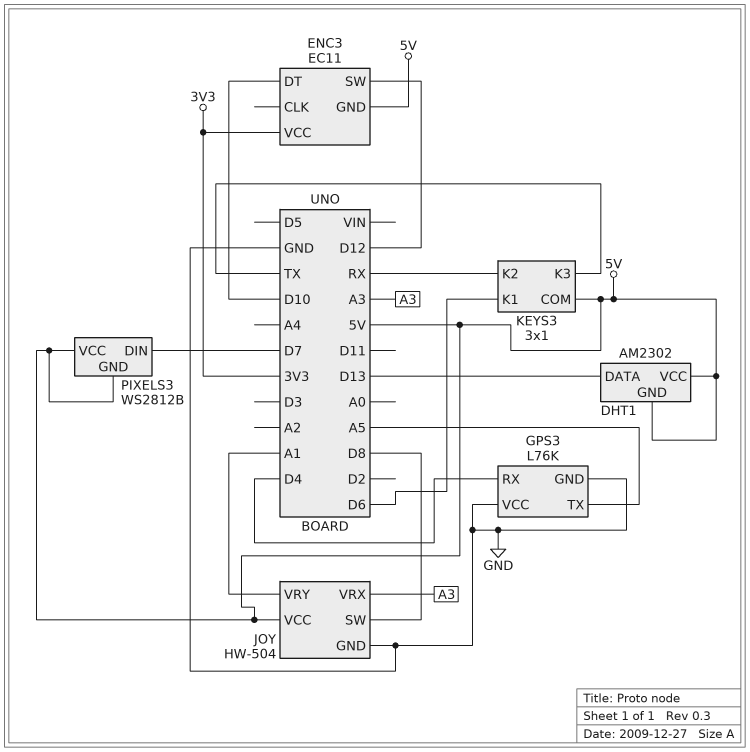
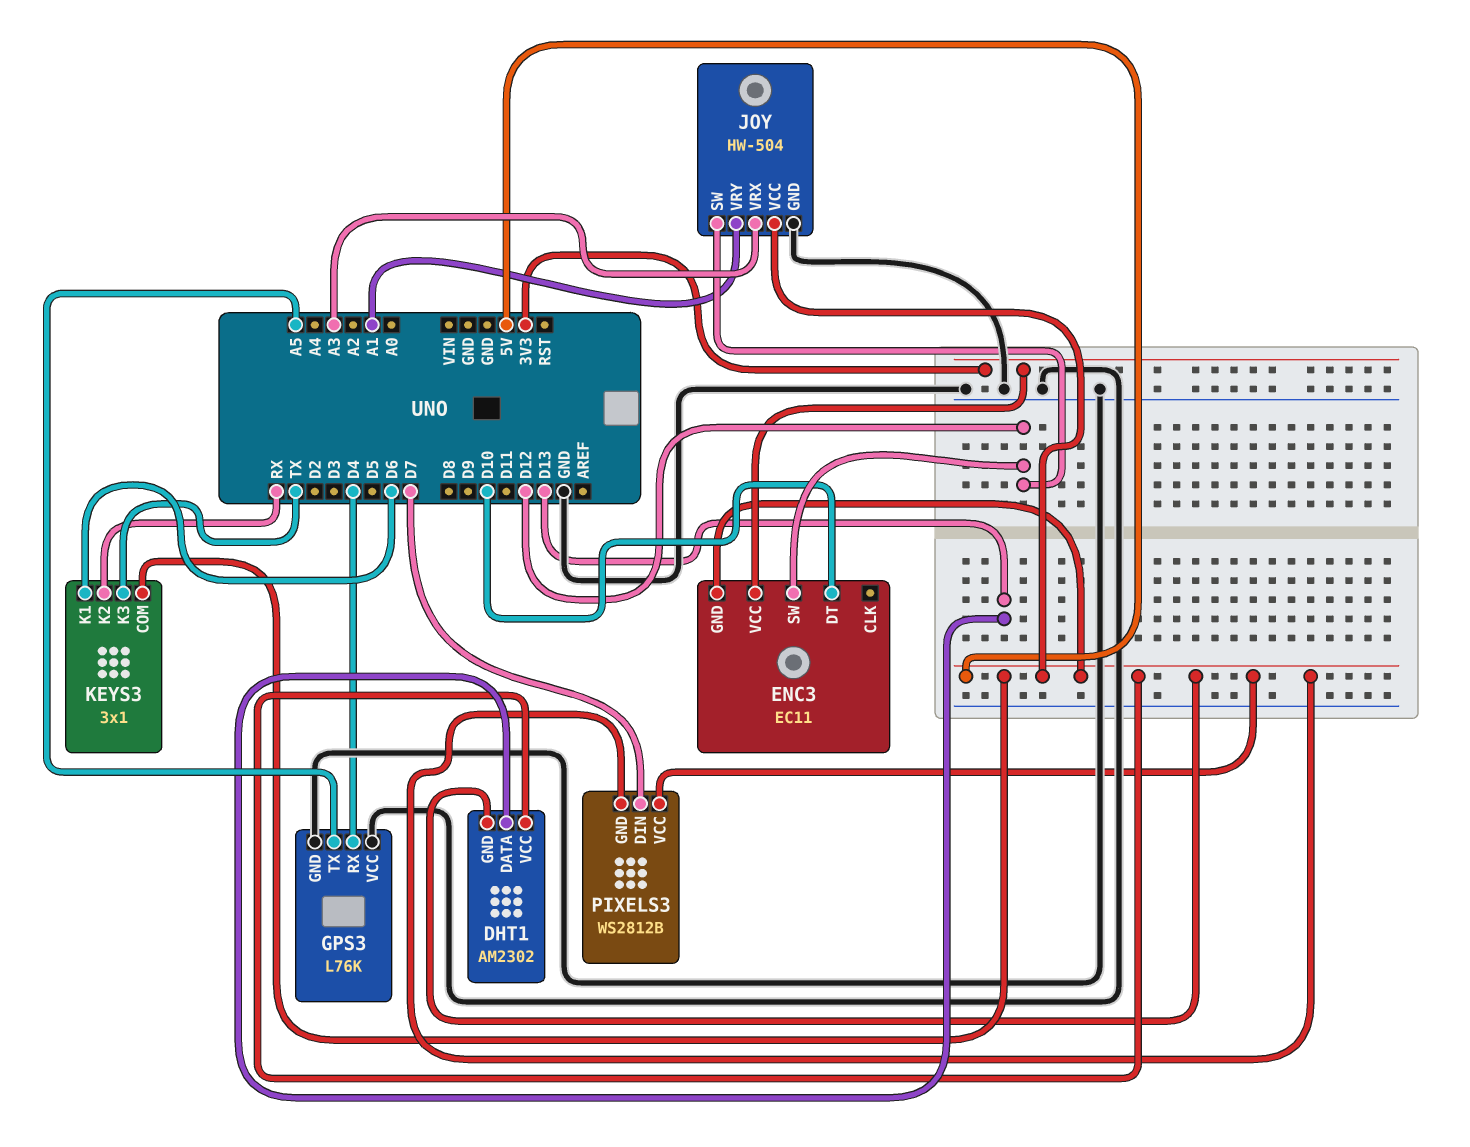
JOY pin SW: D8 -> D12

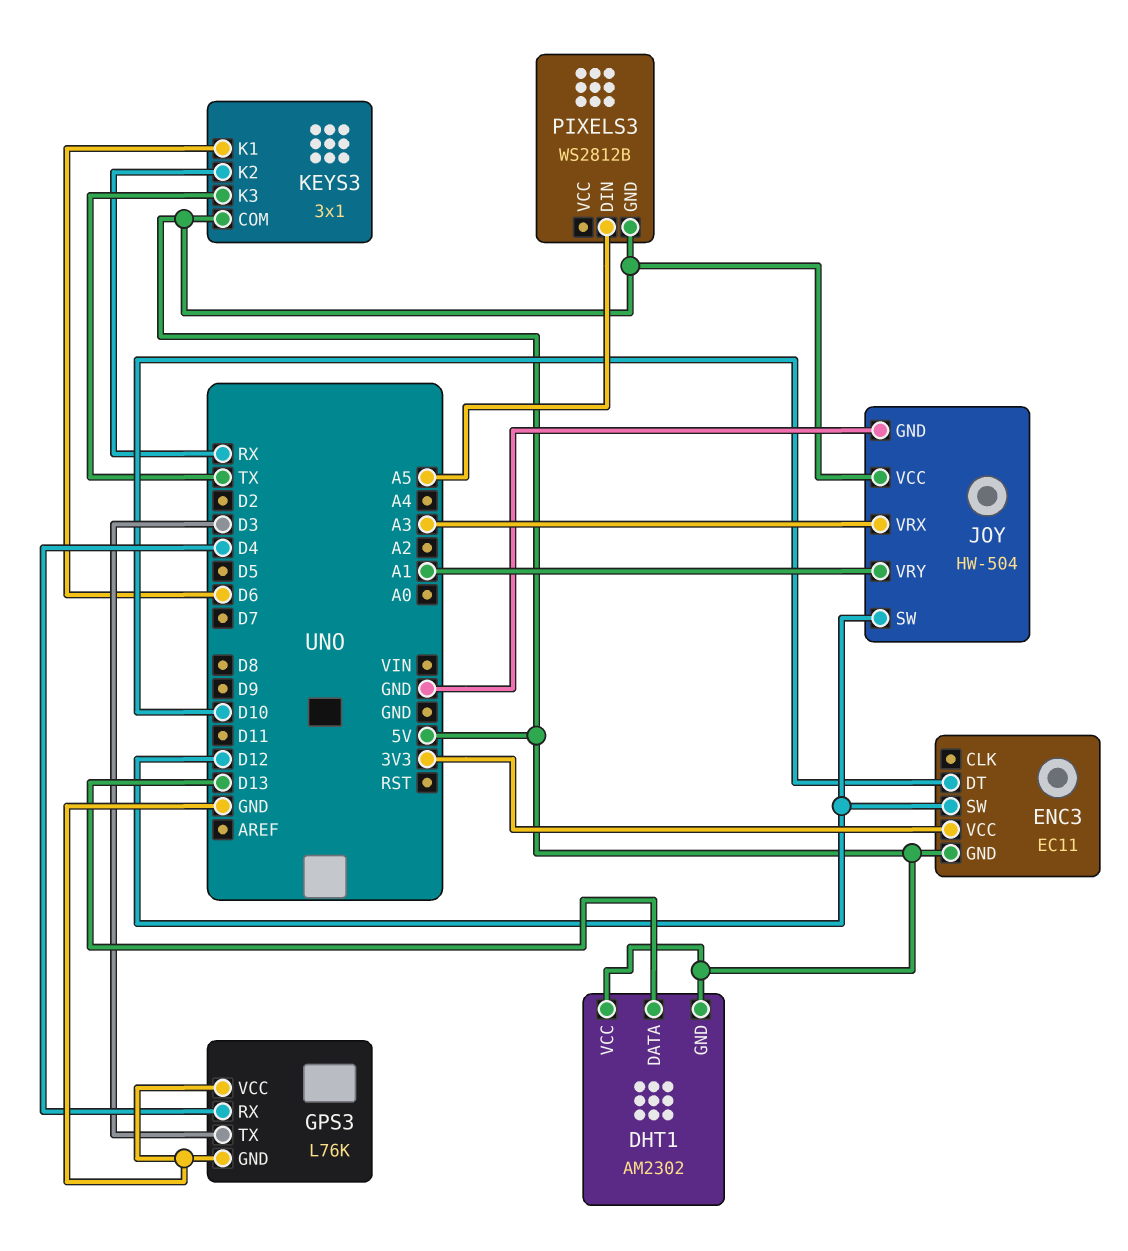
GPS3 pin TX: A5 -> D3
PIXELS3 pin DIN: D7 -> A5
PIXELS3 pin VCC: 5V -> none

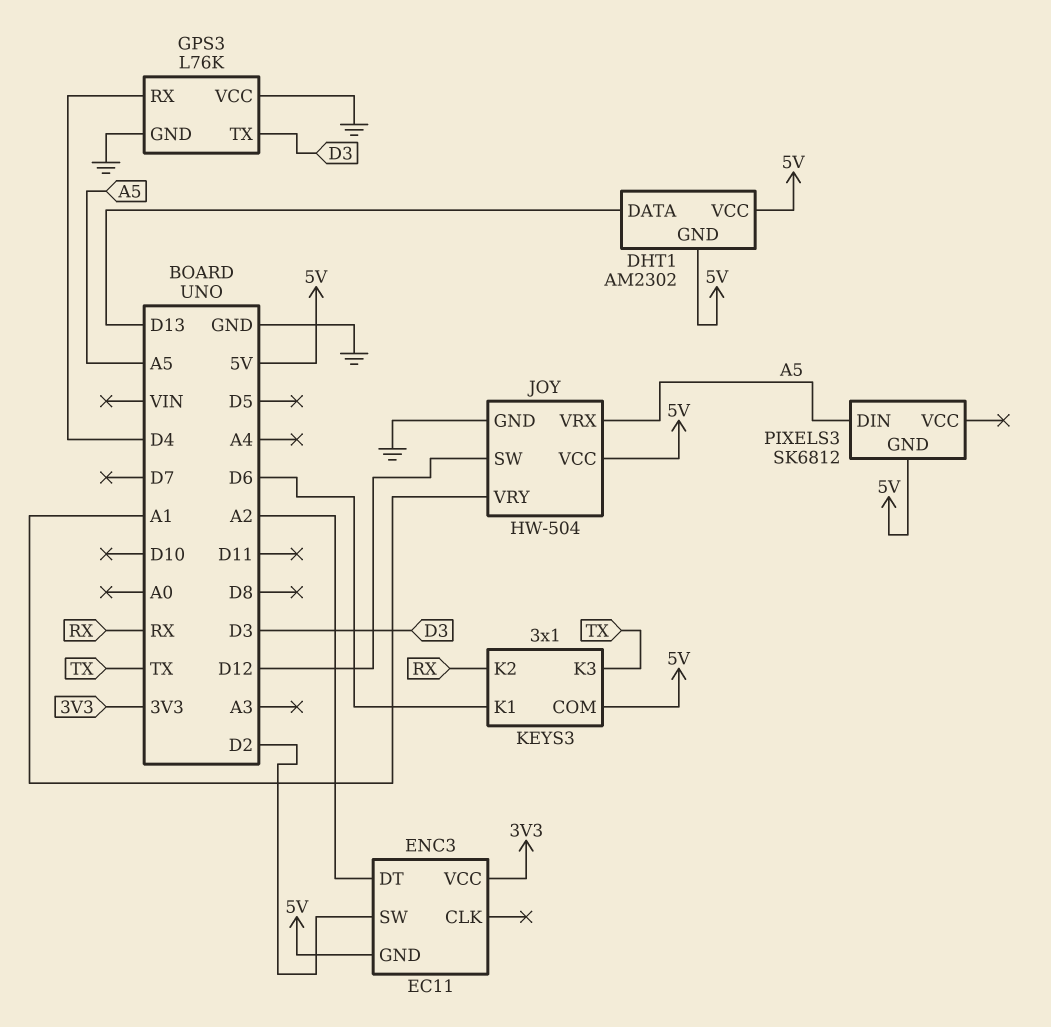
ENC3 pin DT: D10 -> A2
ENC3 pin SW: D12 -> D2
JOY pin VRX: A3 -> A5
PIXELS3: WS2812B -> SK6812

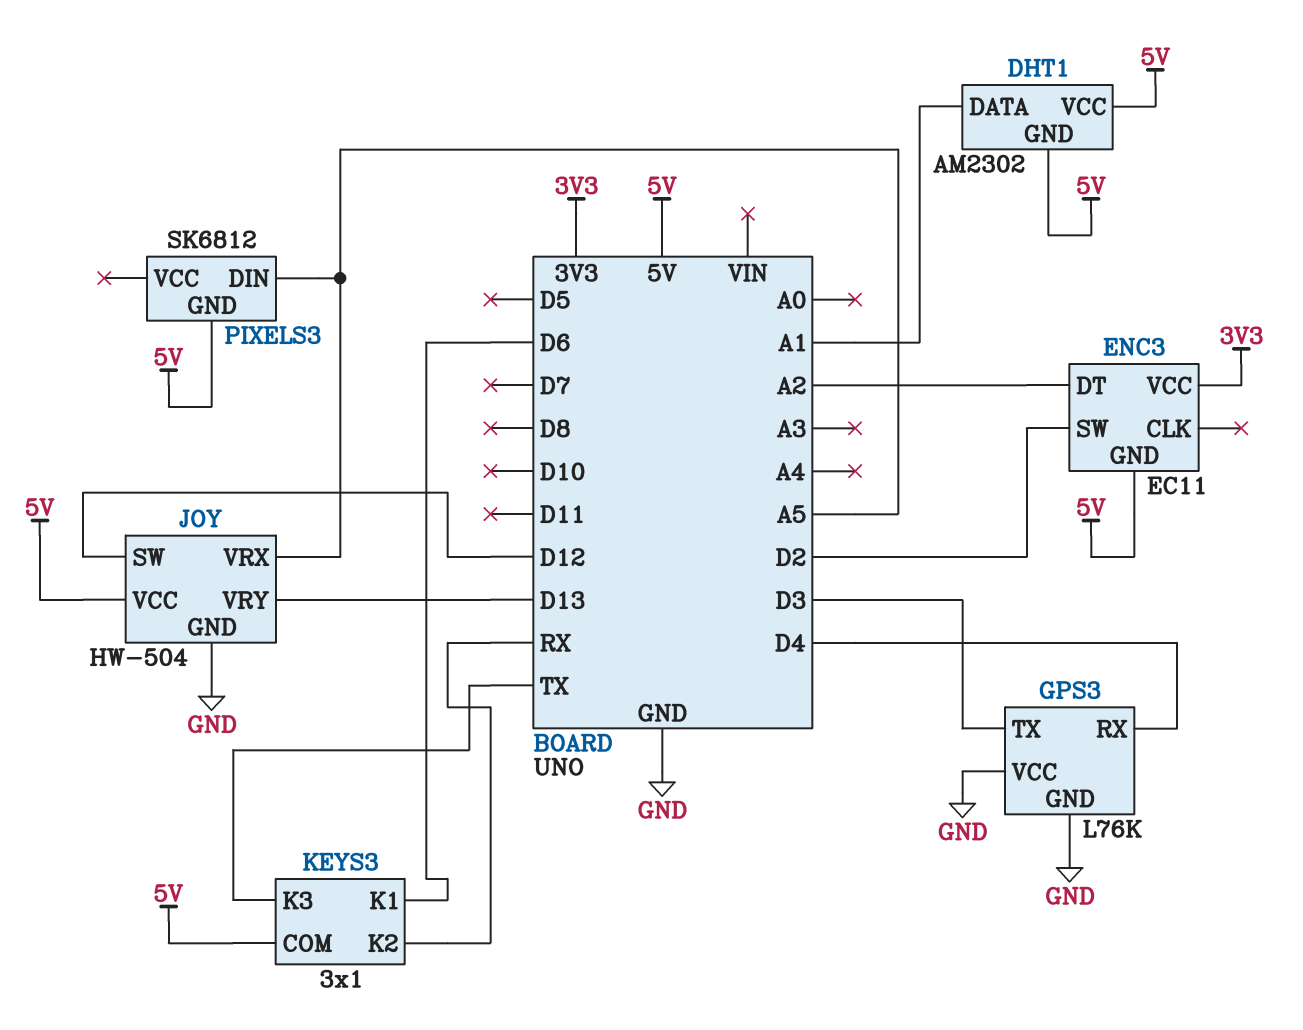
DHT1 pin DATA: D13 -> A1
JOY pin VRY: A1 -> D13

